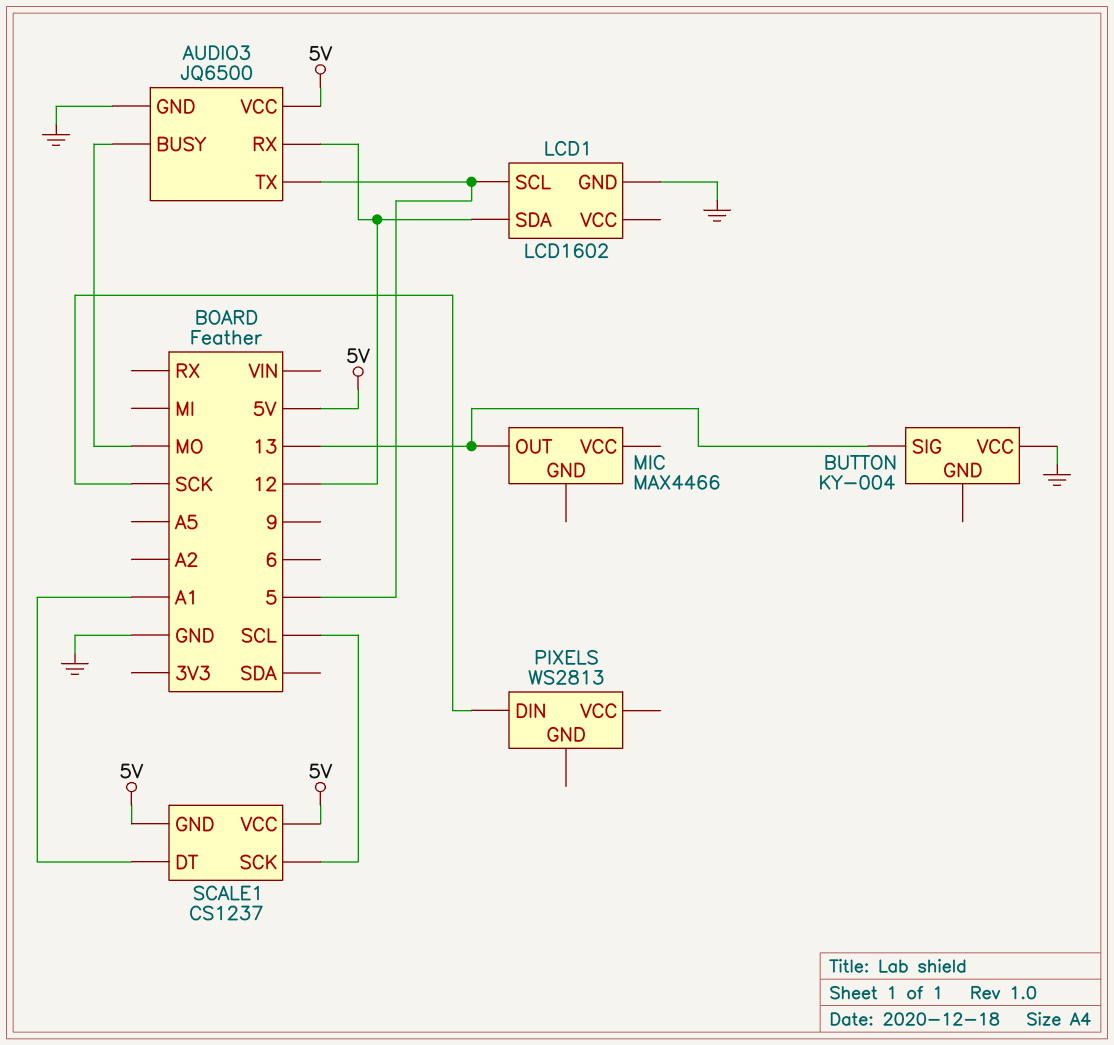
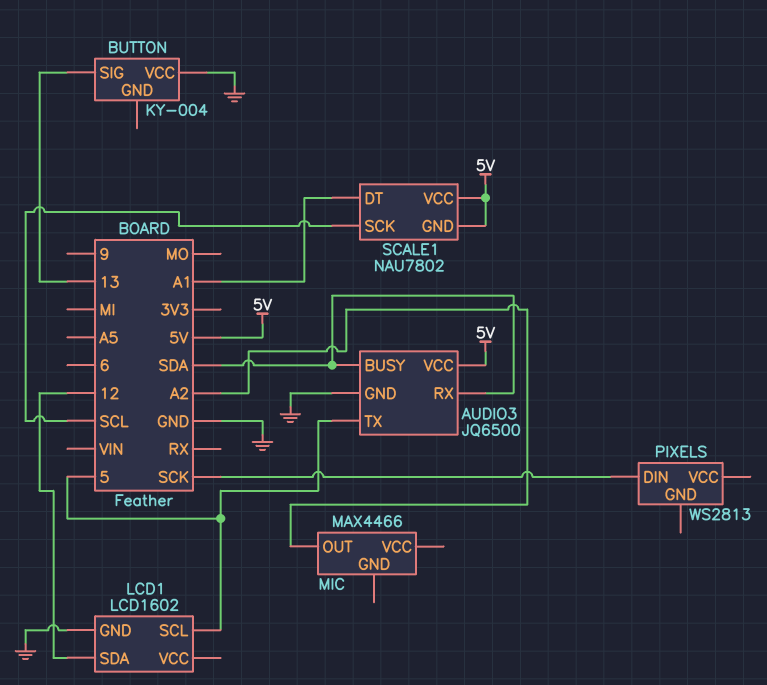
AUDIO3 pin BUSY: MO -> SDA
AUDIO3 pin RX: 12 -> SDA
MIC pin OUT: 13 -> A2
SCALE1: CS1237 -> NAU7802

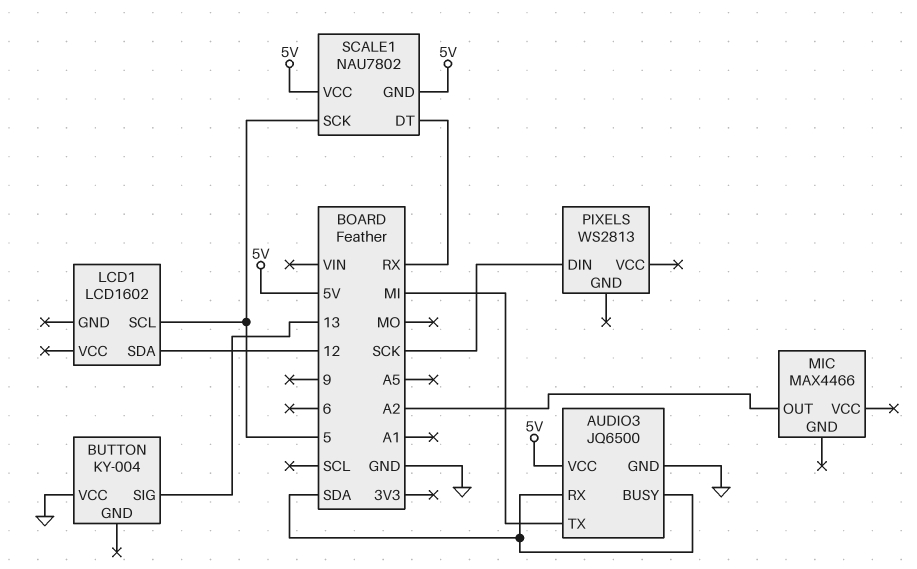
AUDIO3 pin TX: 5 -> MI
LCD1 pin GND: GND -> none
SCALE1 pin DT: A1 -> RX
SCALE1 pin SCK: SCL -> 5

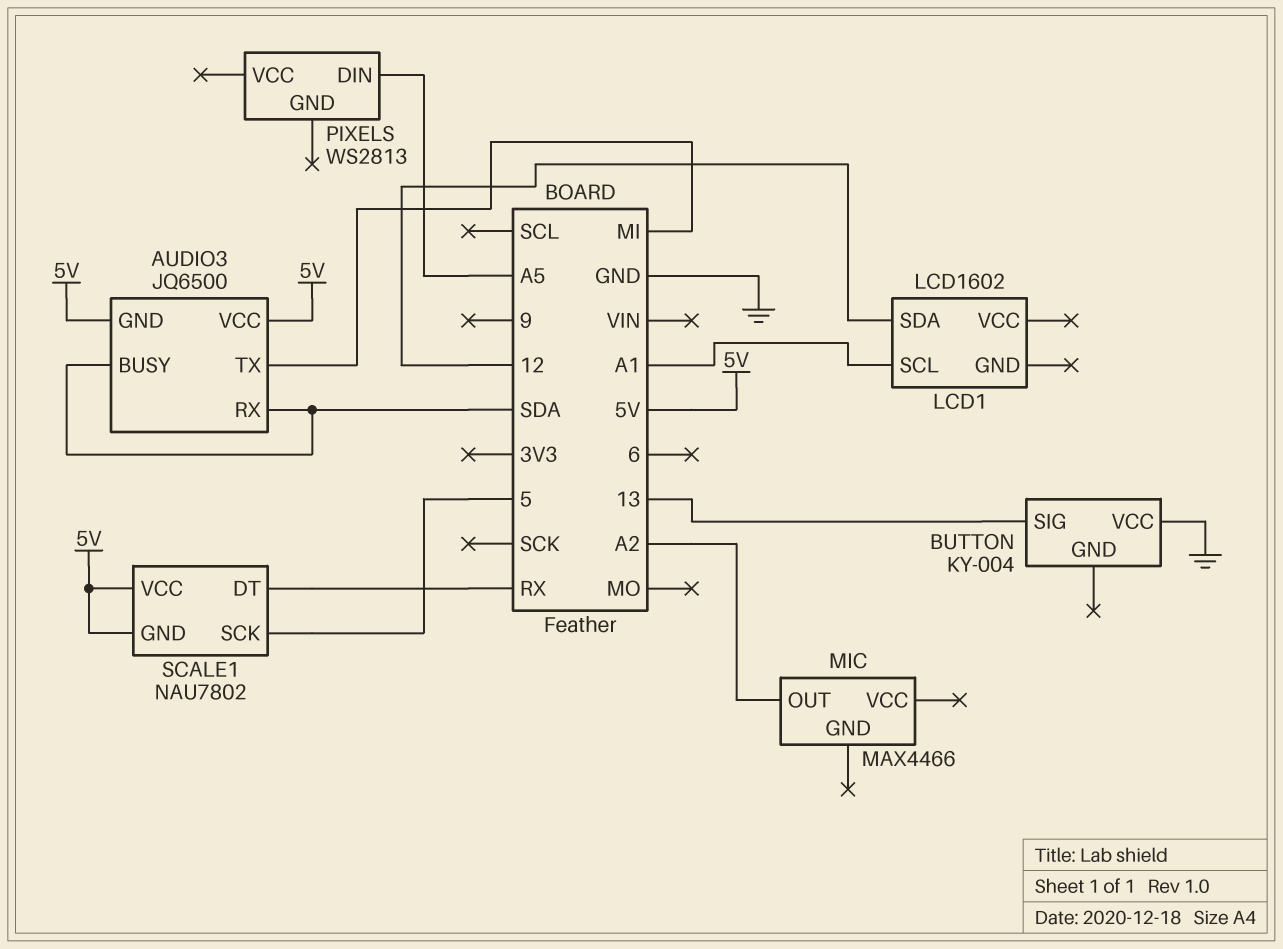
AUDIO3 pin GND: GND -> 5V
LCD1 pin SCL: 5 -> A1
PIXELS pin DIN: SCK -> A5

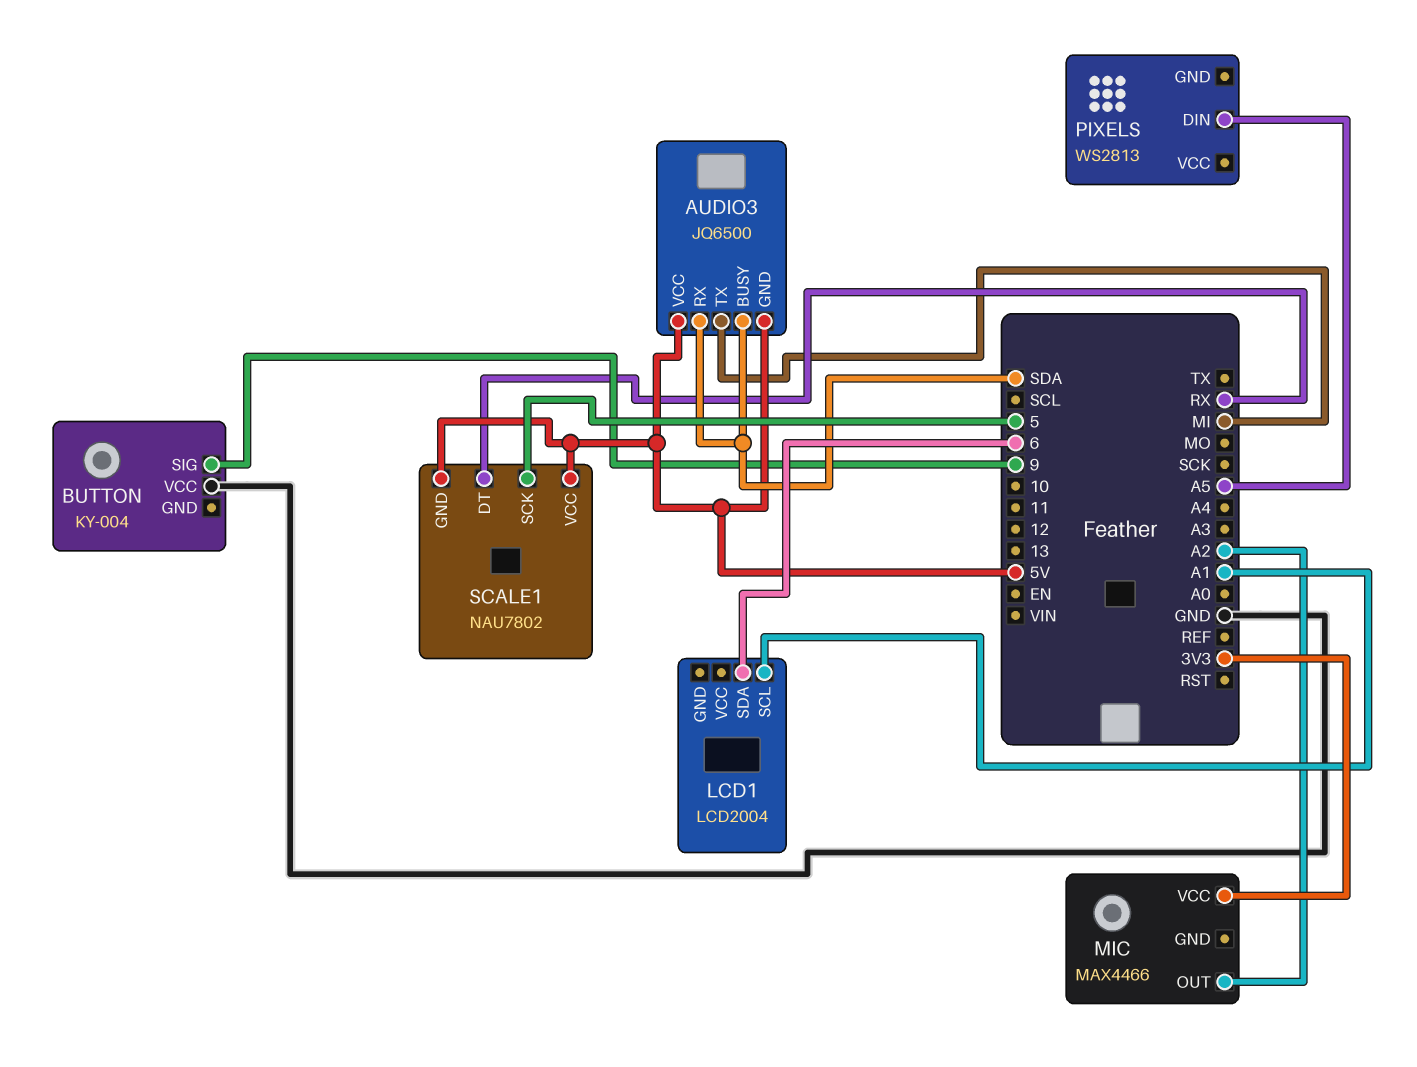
BUTTON pin SIG: 13 -> 9
LCD1: LCD1602 -> LCD2004
LCD1 pin SDA: 12 -> 6
MIC pin VCC: none -> 3V3

